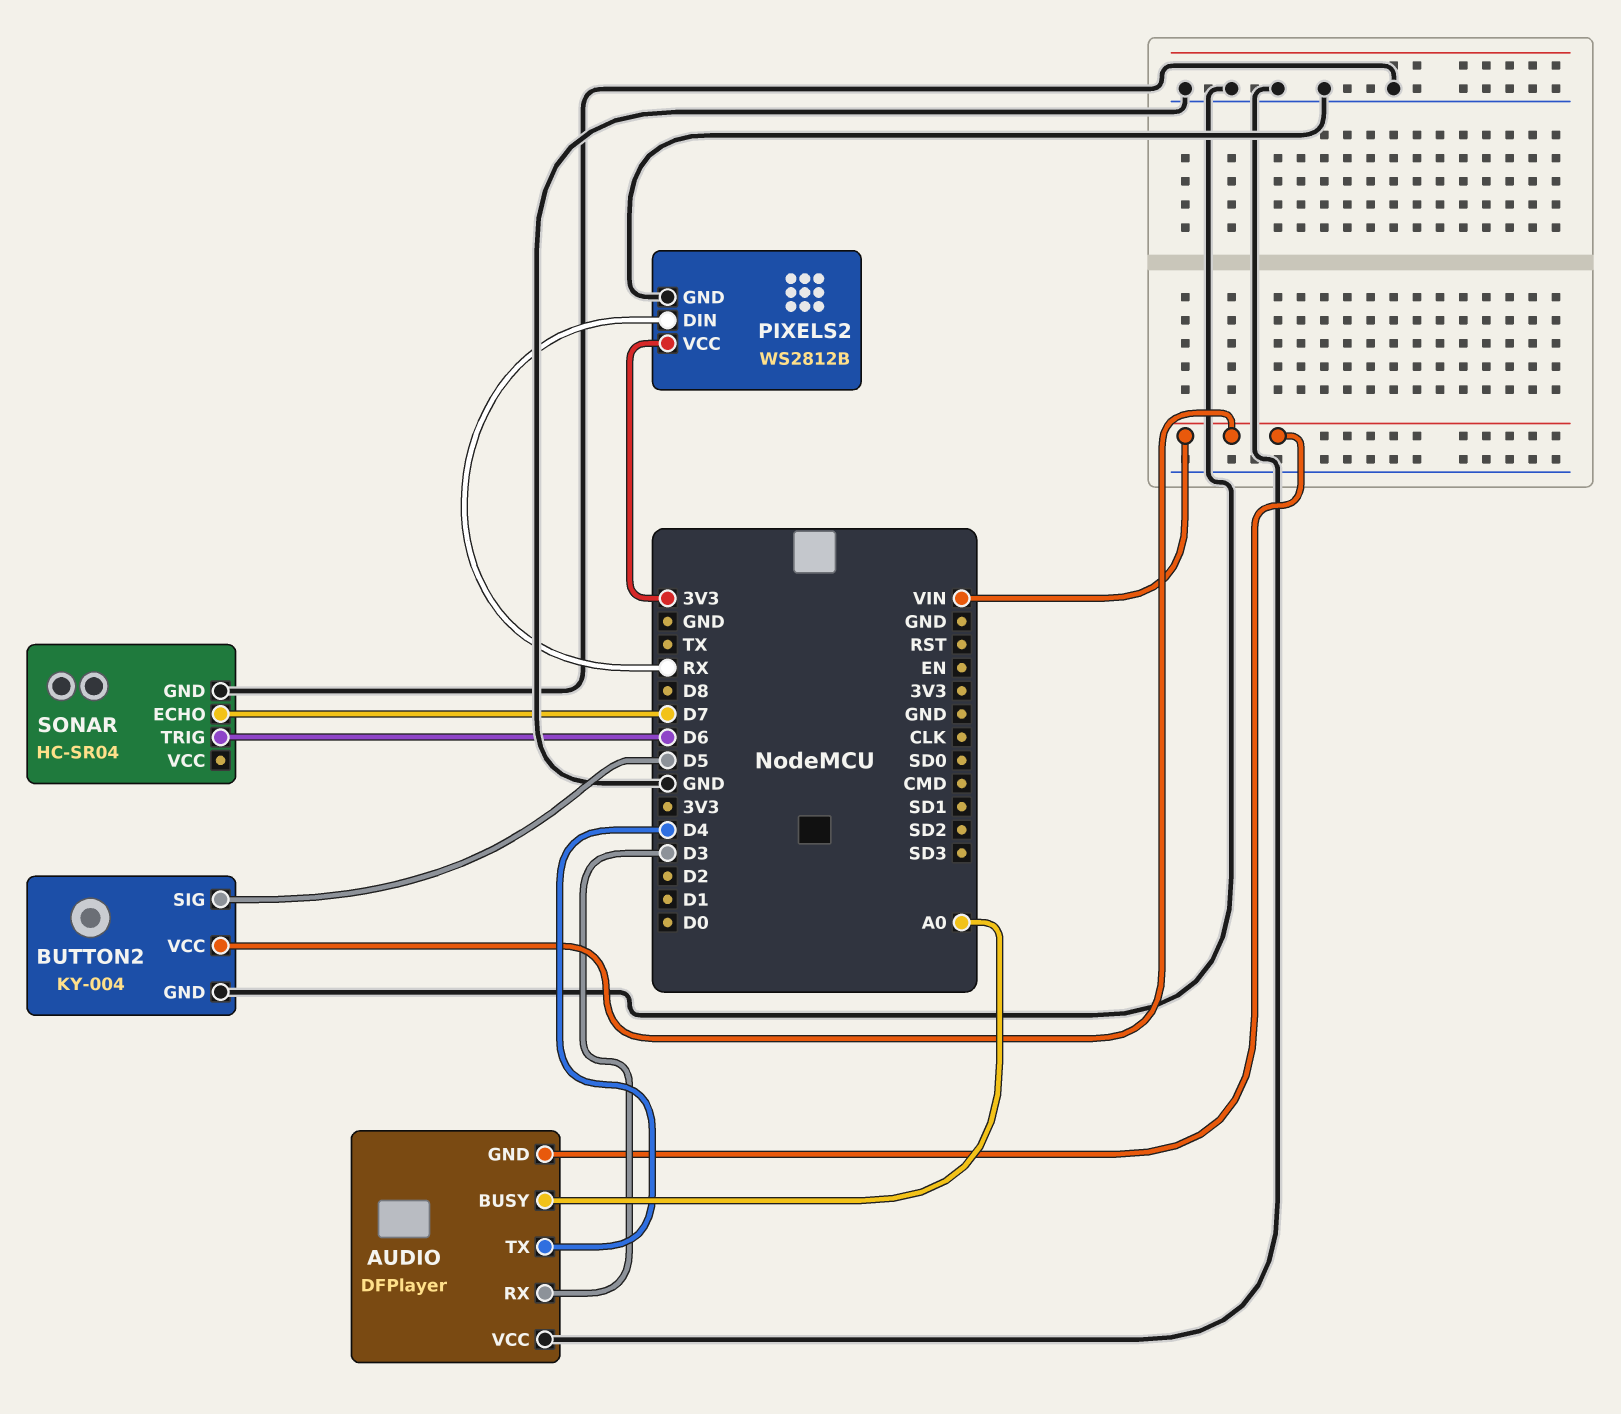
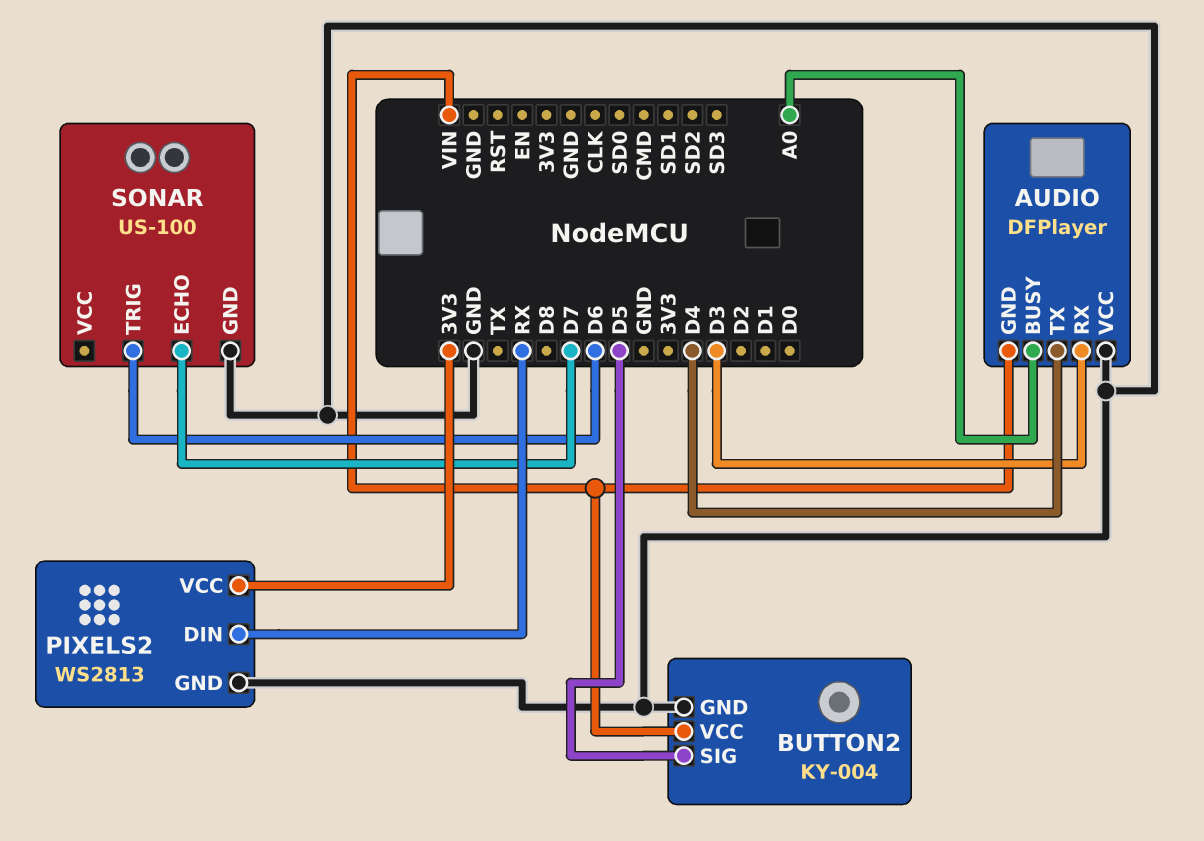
PIXELS2: WS2812B -> WS2813
SONAR: HC-SR04 -> US-100

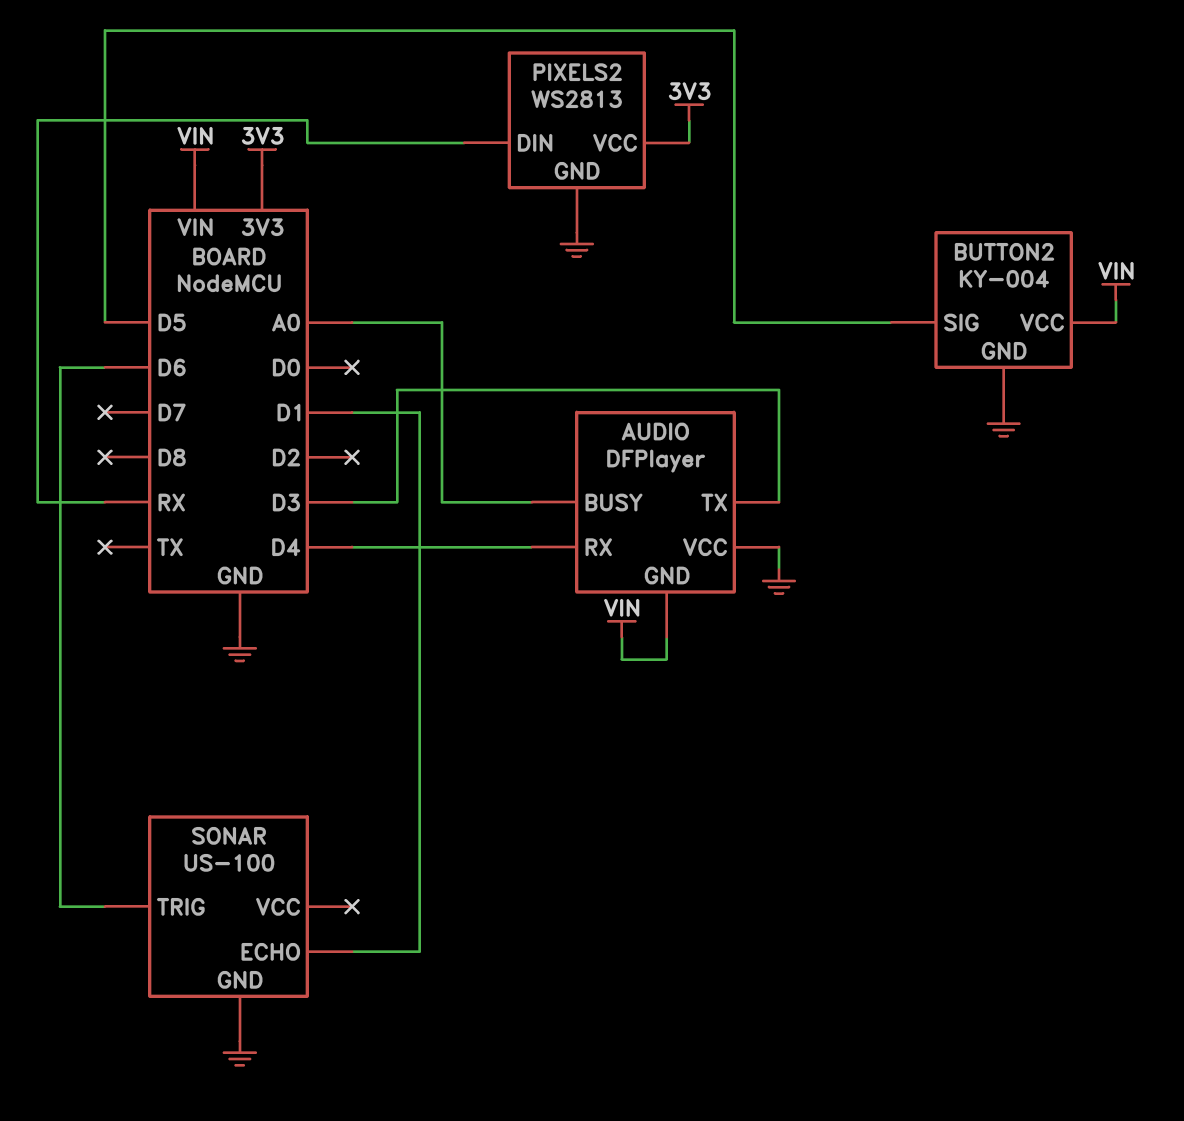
AUDIO pin RX: D3 -> D4
AUDIO pin TX: D4 -> D3
SONAR pin ECHO: D7 -> D1

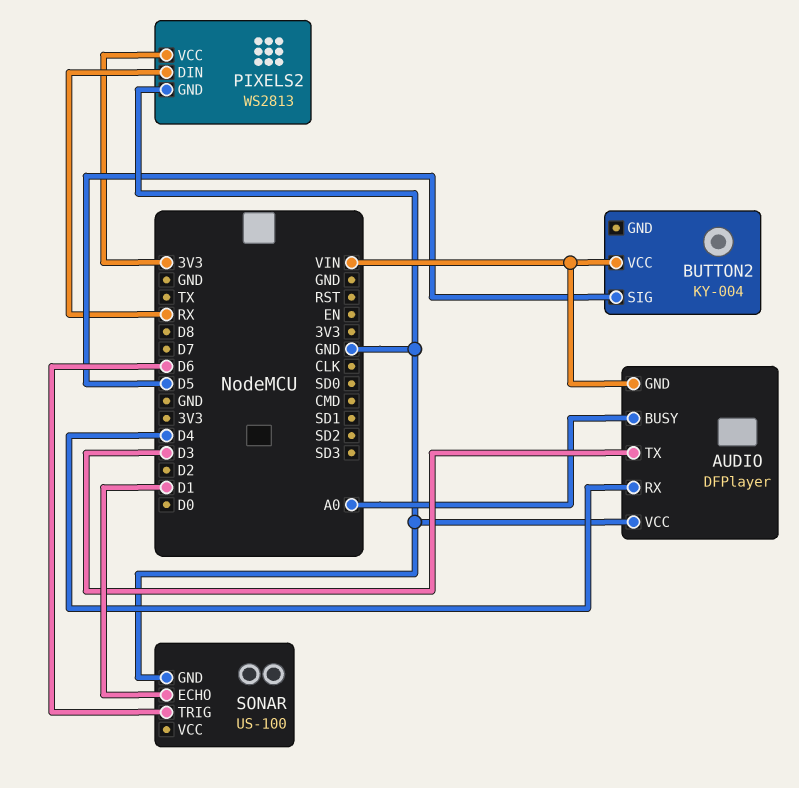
BUTTON2 pin GND: GND -> none

